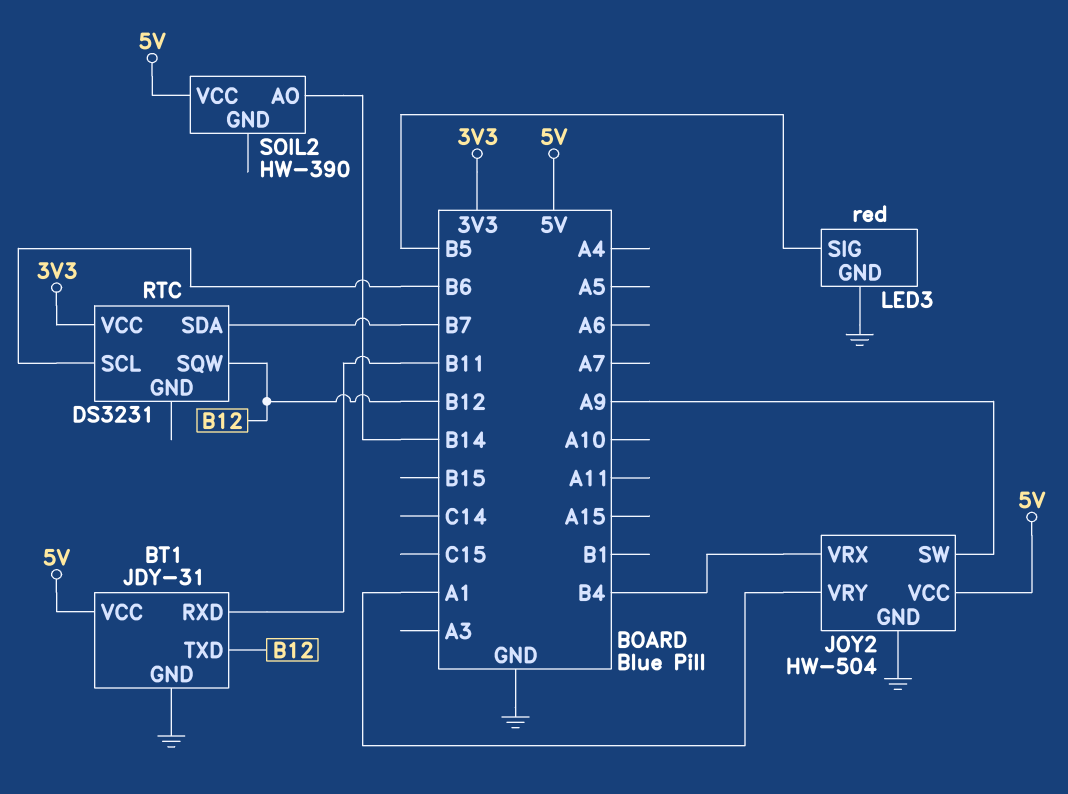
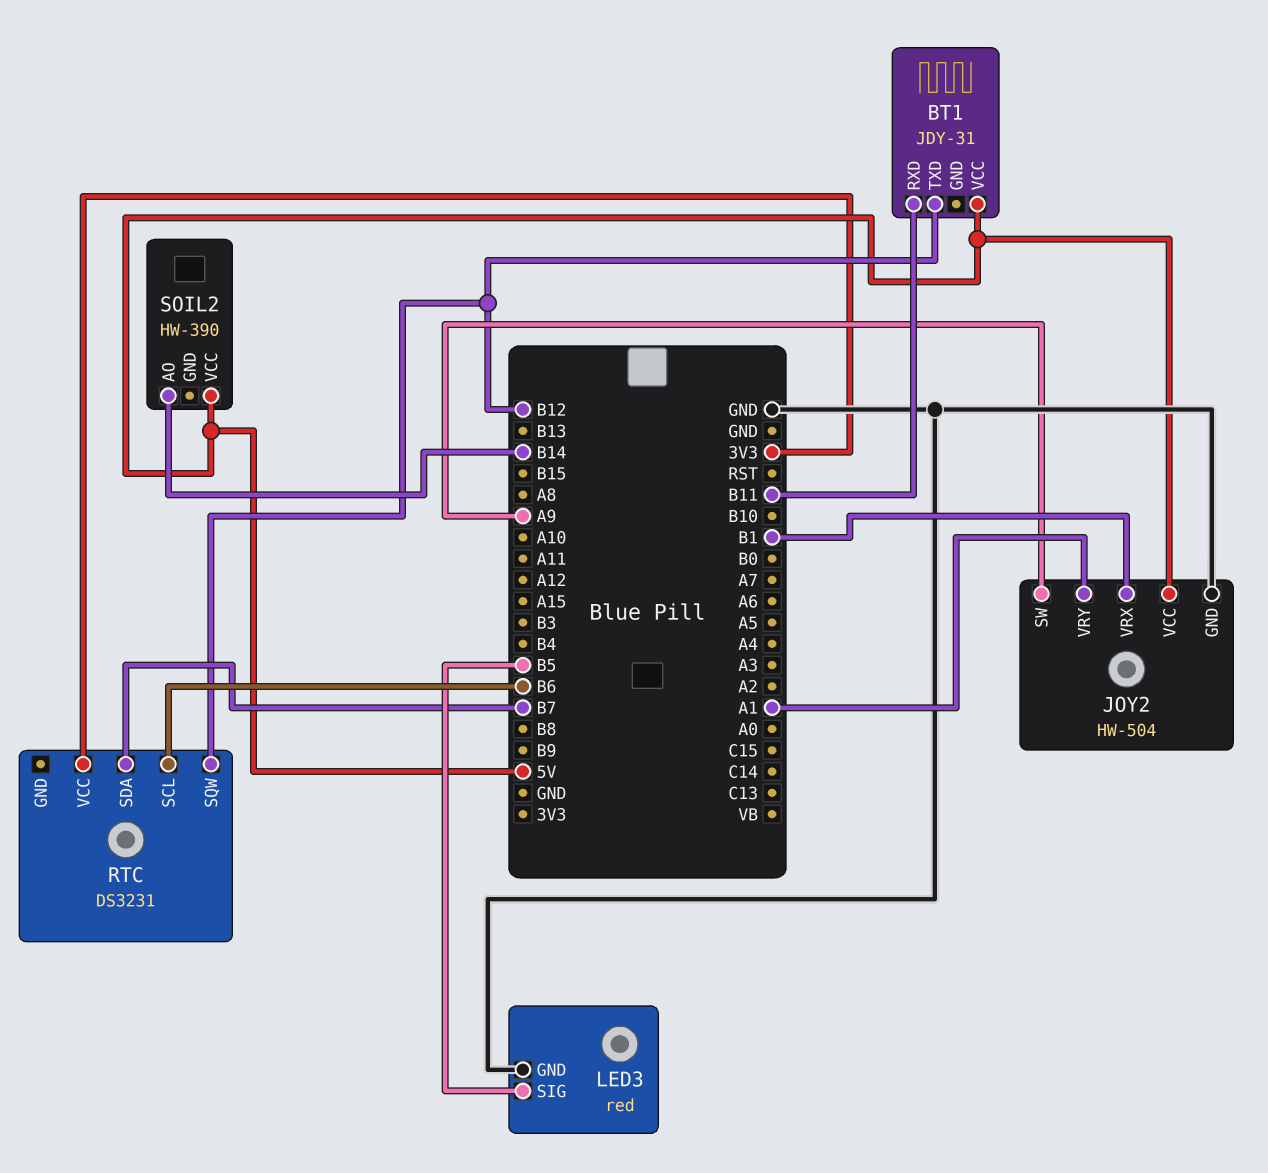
BT1 pin GND: GND -> none
JOY2 pin VRX: B4 -> B1

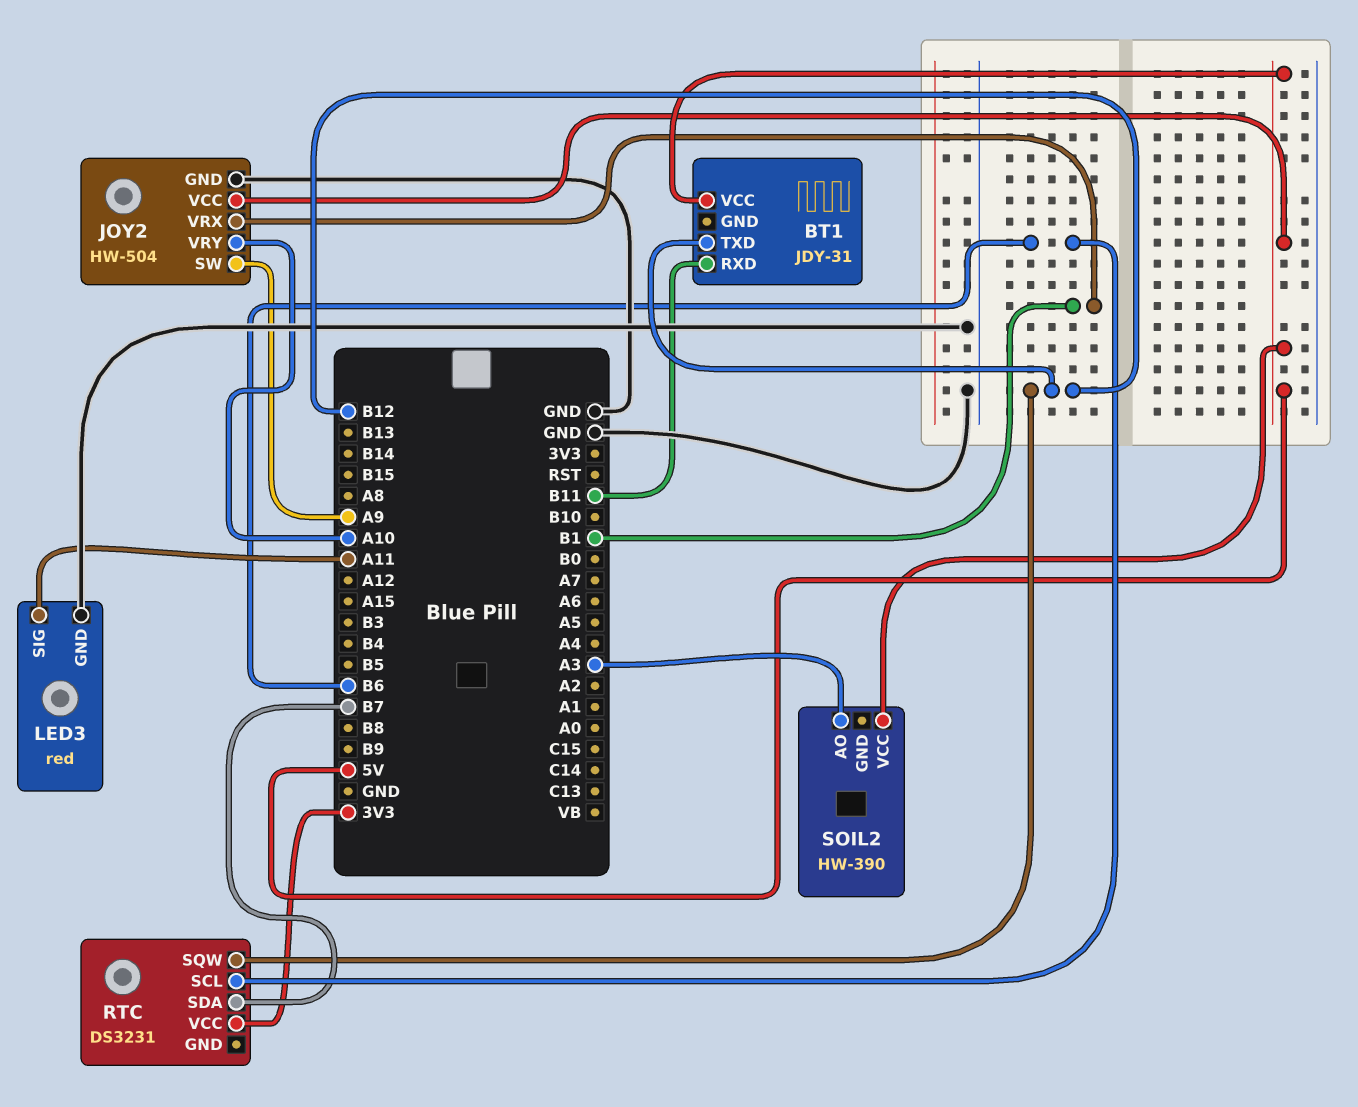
JOY2 pin VRY: A1 -> A10
LED3 pin SIG: B5 -> A11
SOIL2 pin AO: B14 -> A3

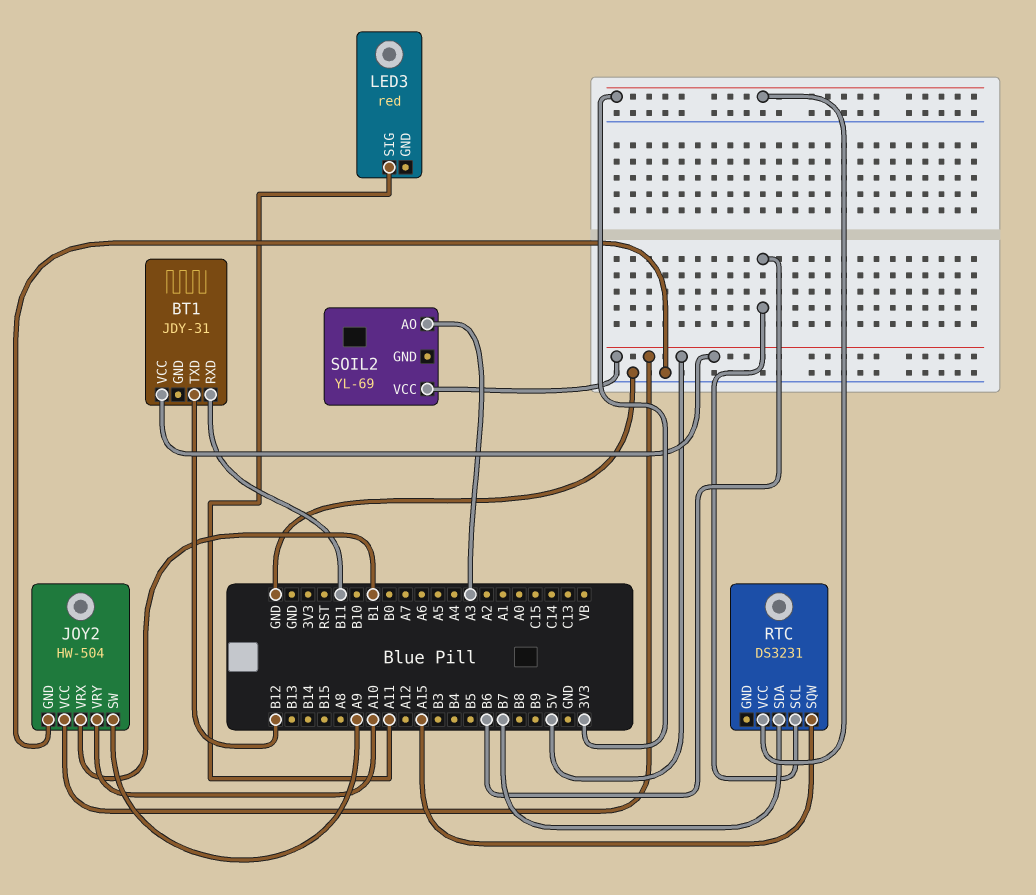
LED3 pin GND: GND -> none
RTC pin SQW: B12 -> A15
SOIL2: HW-390 -> YL-69

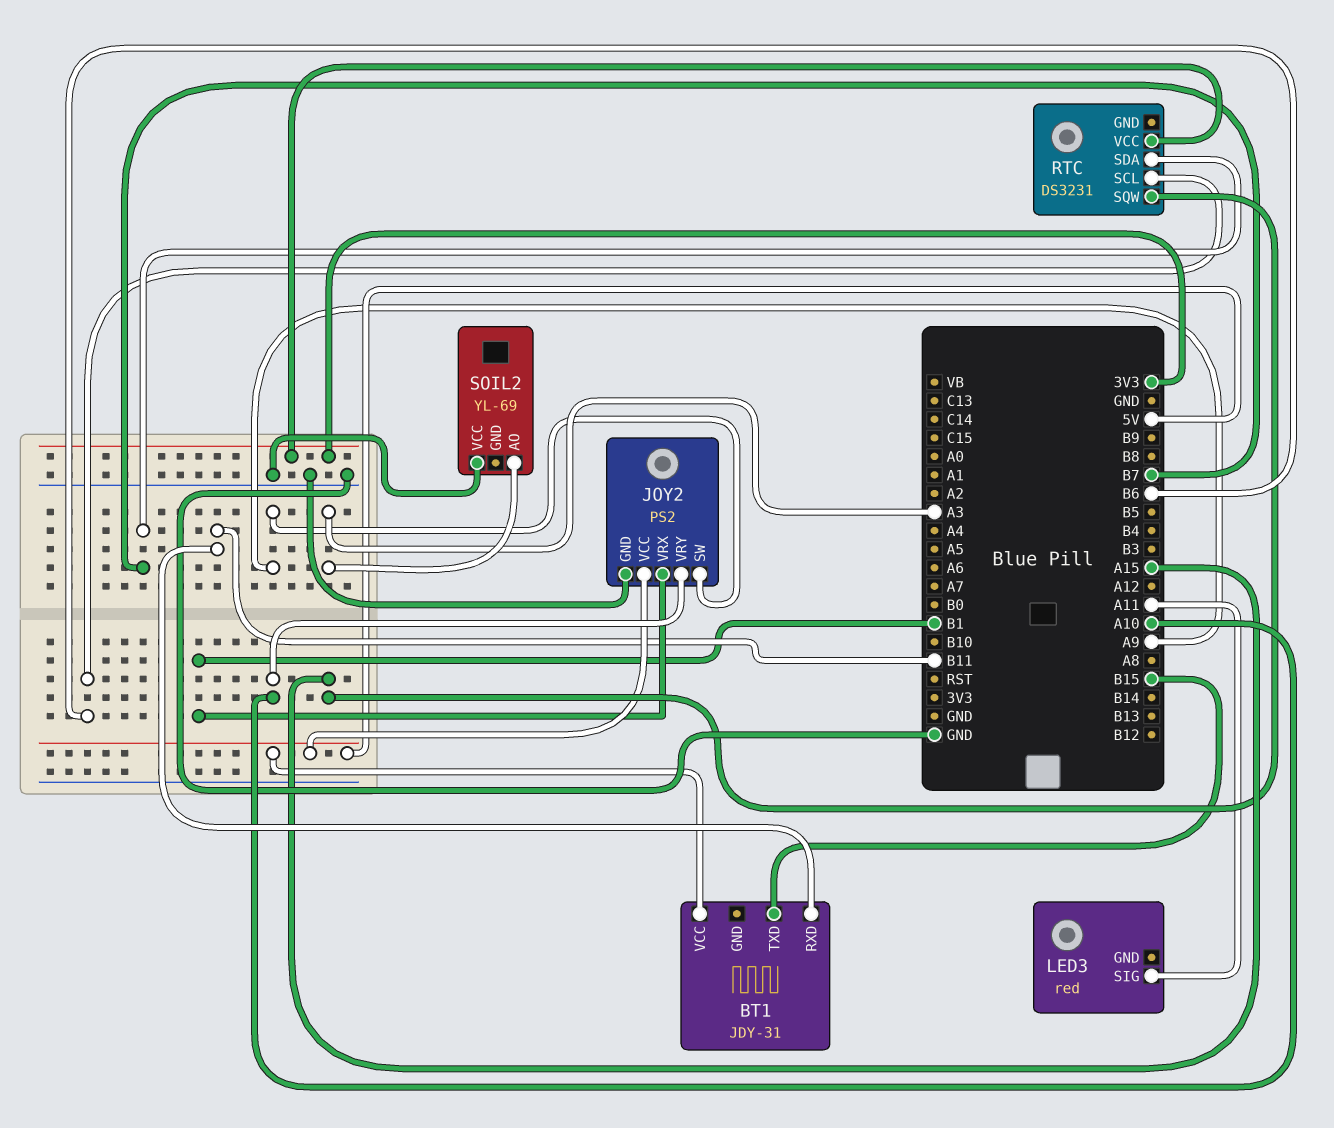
BT1 pin TXD: B12 -> B15
JOY2: HW-504 -> PS2
SOIL2 pin VCC: 5V -> GND

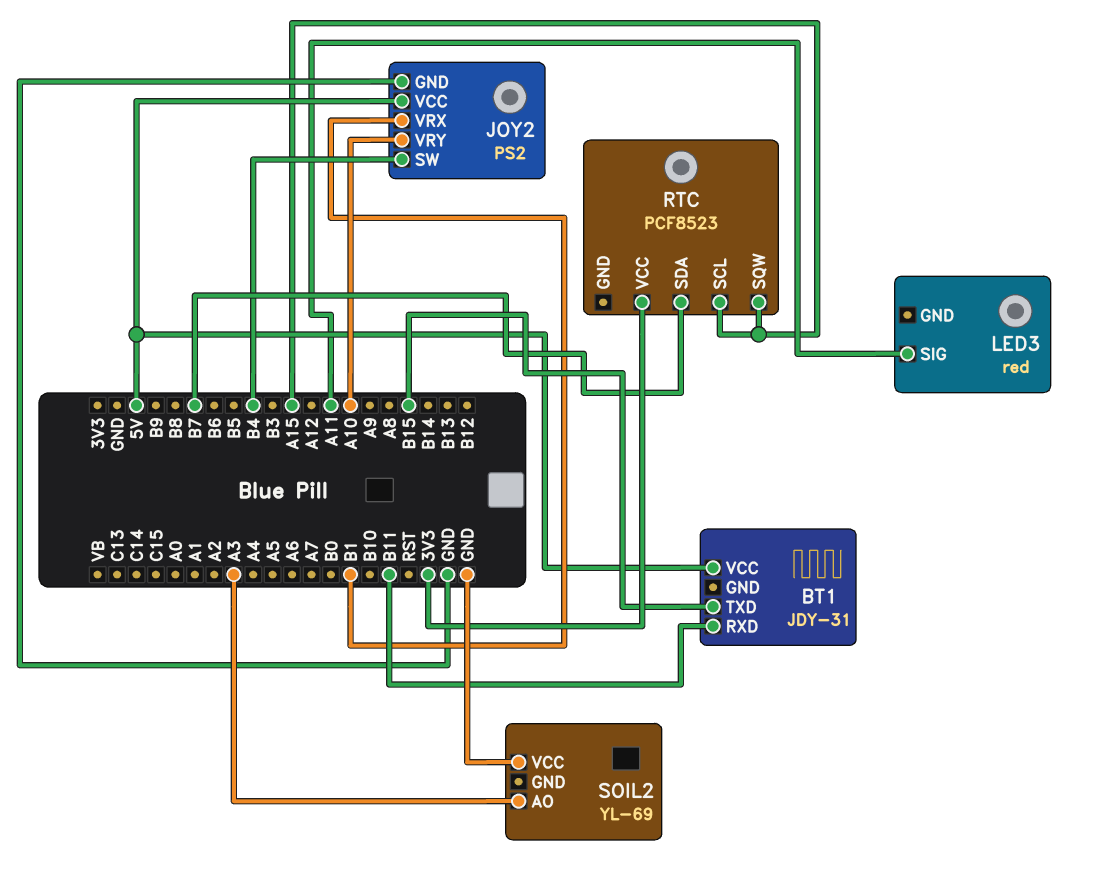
JOY2 pin SW: A9 -> B4
RTC: DS3231 -> PCF8523
RTC pin SCL: B6 -> A15

